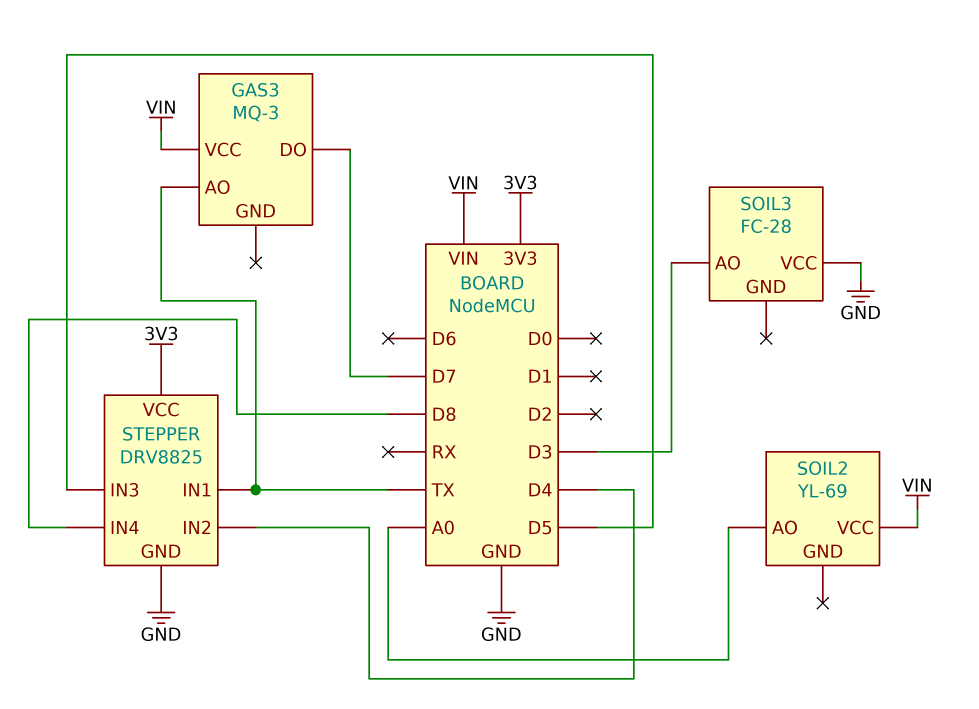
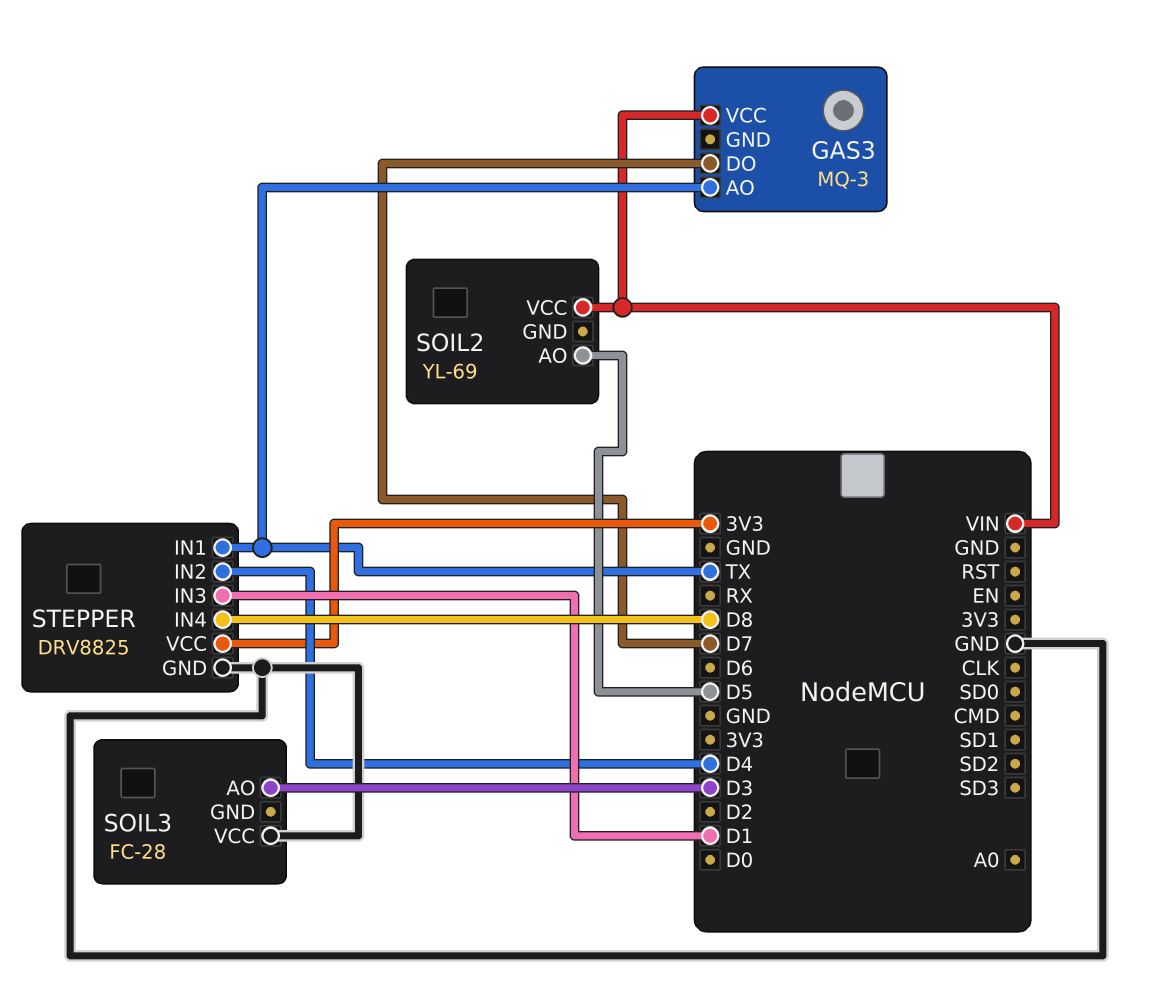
SOIL2 pin AO: A0 -> D5
STEPPER pin IN3: D5 -> D1

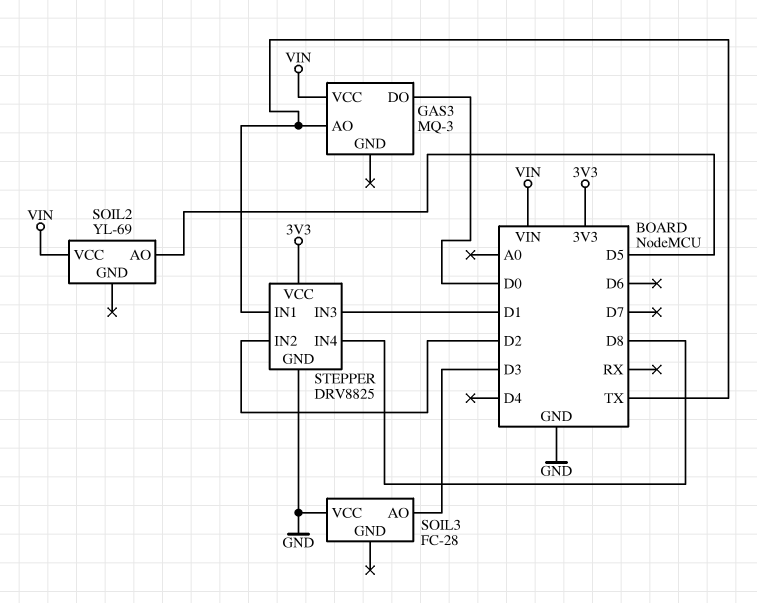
GAS3 pin DO: D7 -> D0
STEPPER pin IN2: D4 -> D2

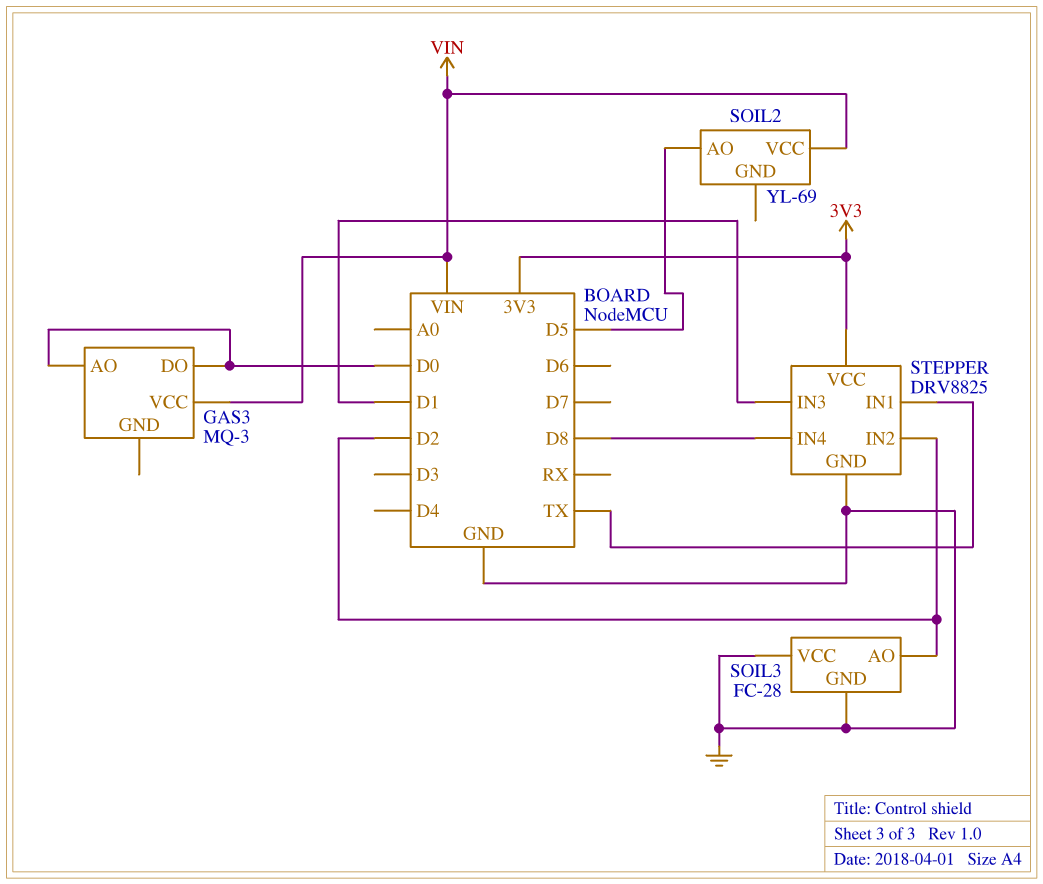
GAS3 pin AO: TX -> D0
SOIL3 pin AO: D3 -> D2
SOIL3 pin GND: none -> GND

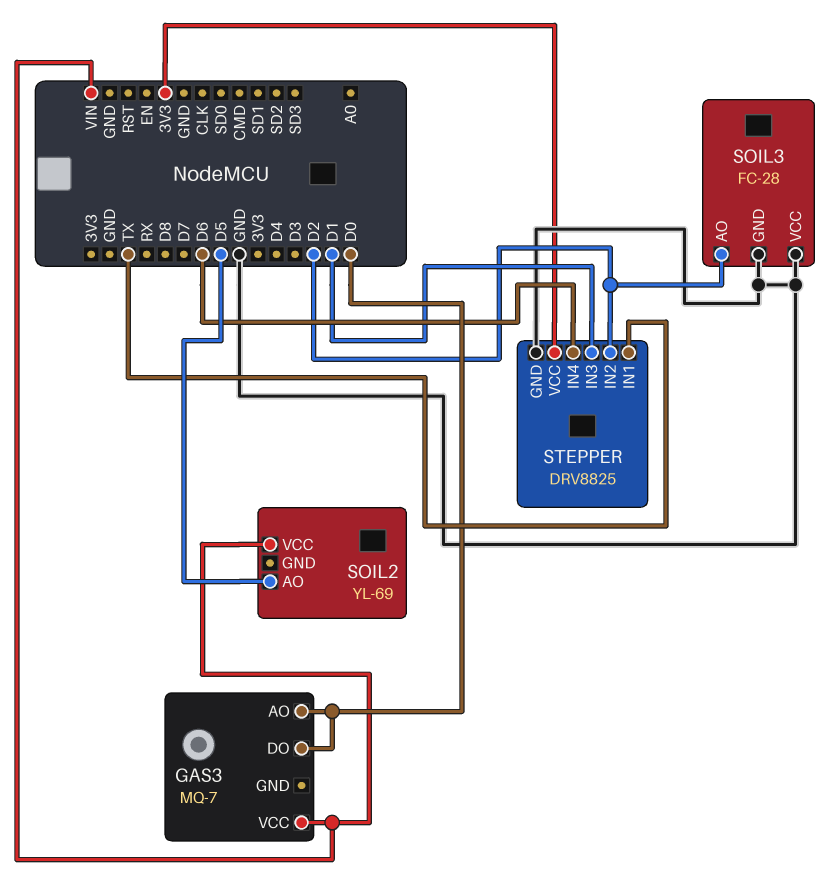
GAS3: MQ-3 -> MQ-7
STEPPER pin IN4: D8 -> D6

